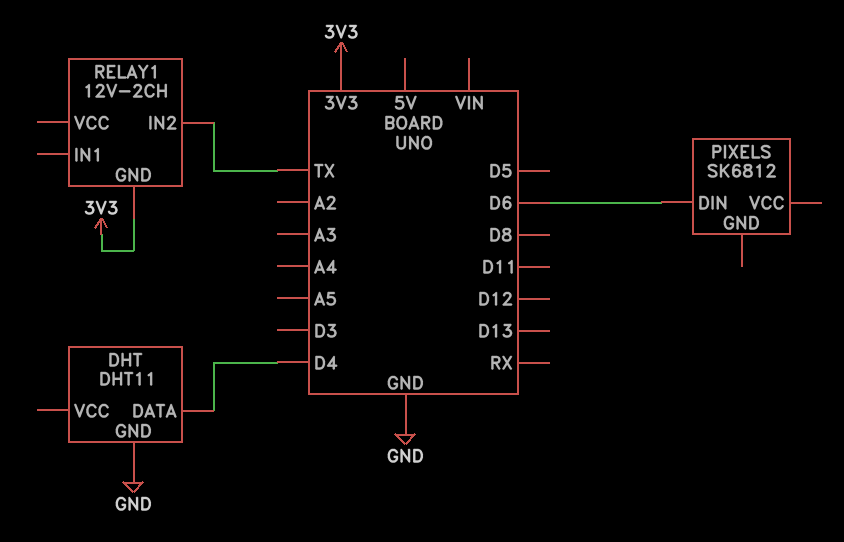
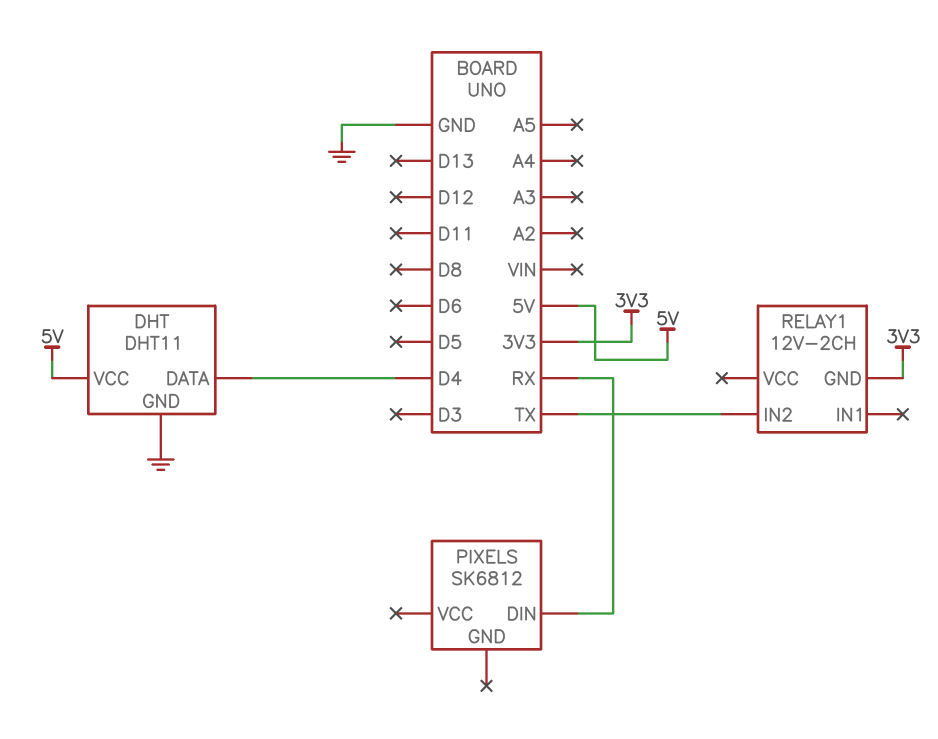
DHT pin VCC: none -> 5V
PIXELS pin DIN: D6 -> RX

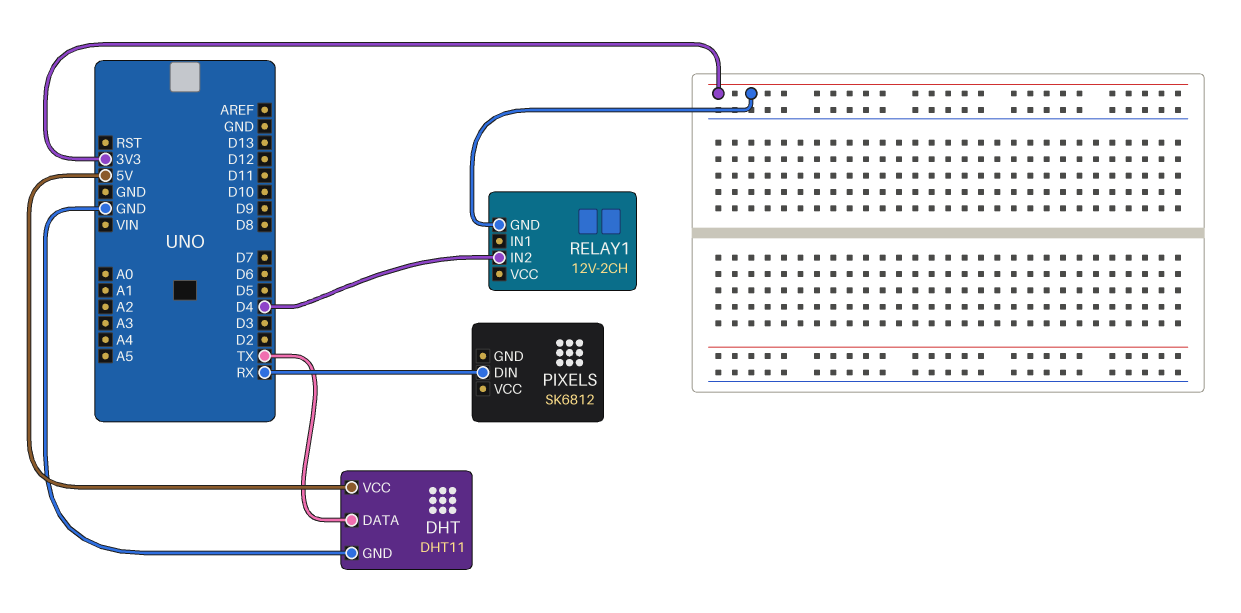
DHT pin DATA: D4 -> TX
RELAY1 pin IN2: TX -> D4

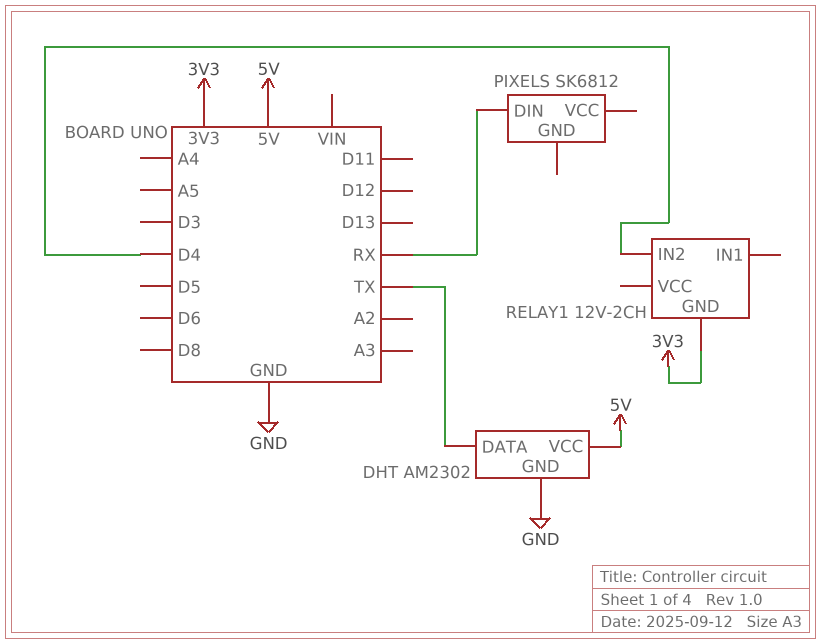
DHT: DHT11 -> AM2302

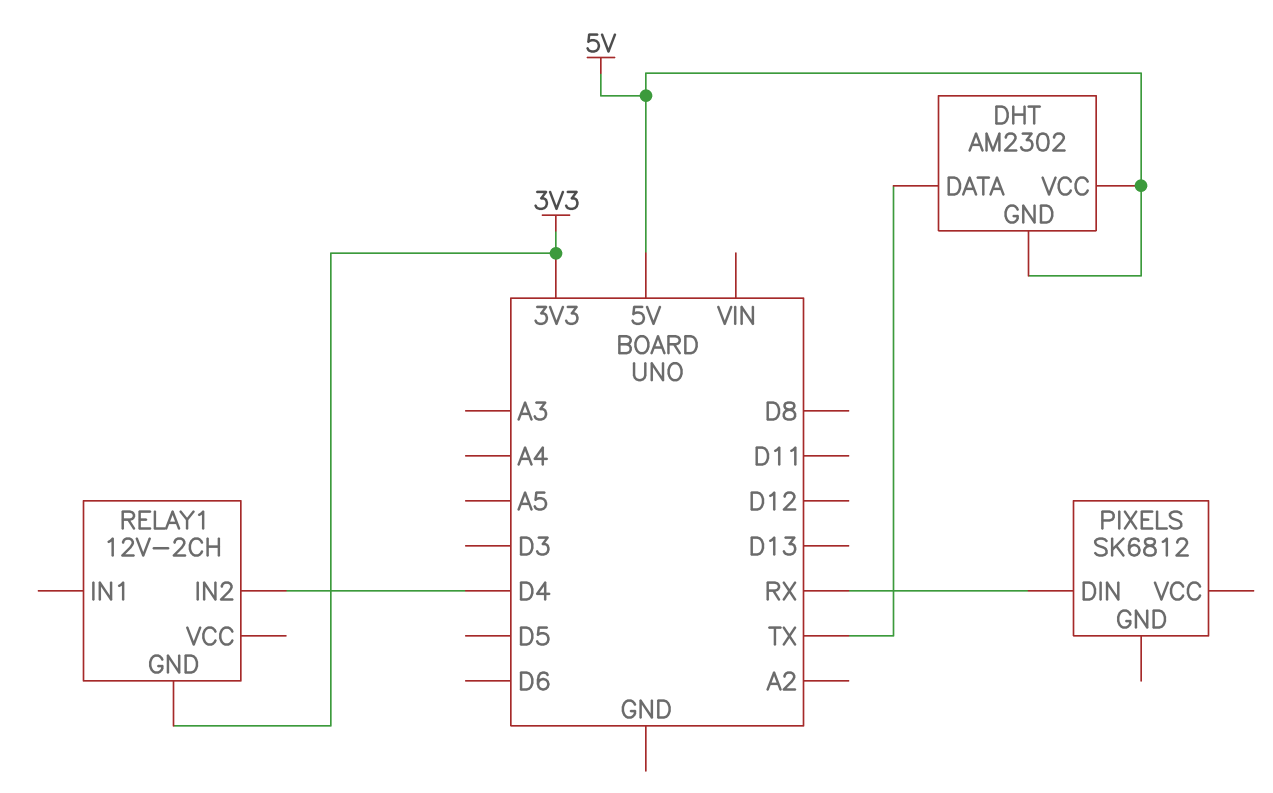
DHT pin GND: GND -> 5V

